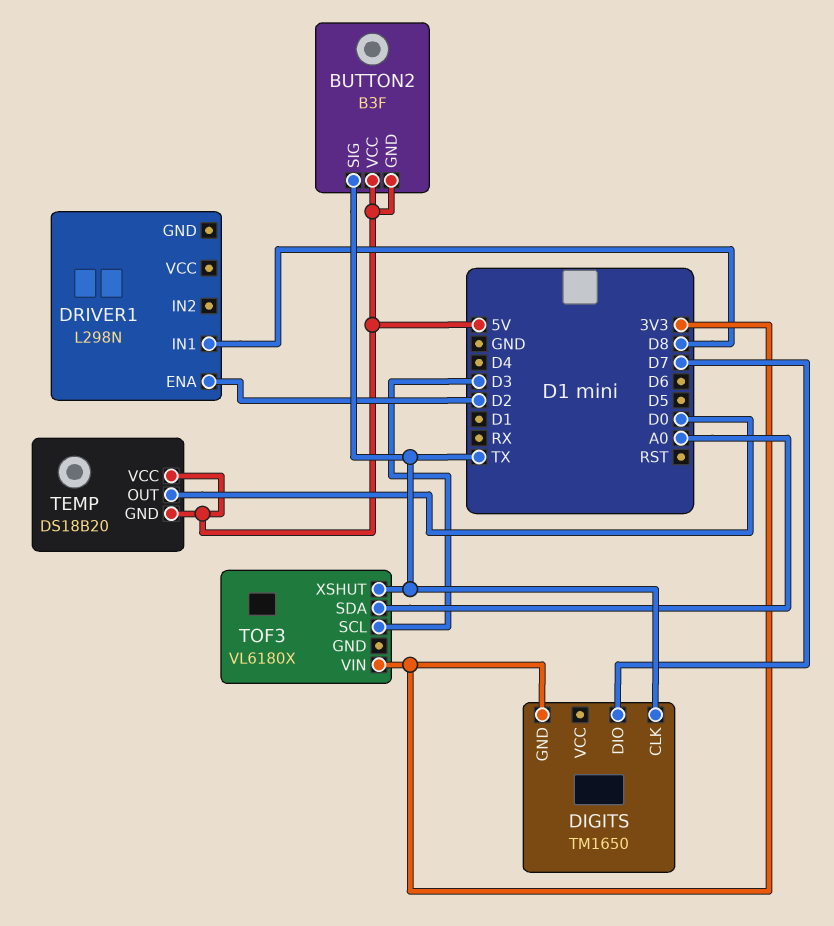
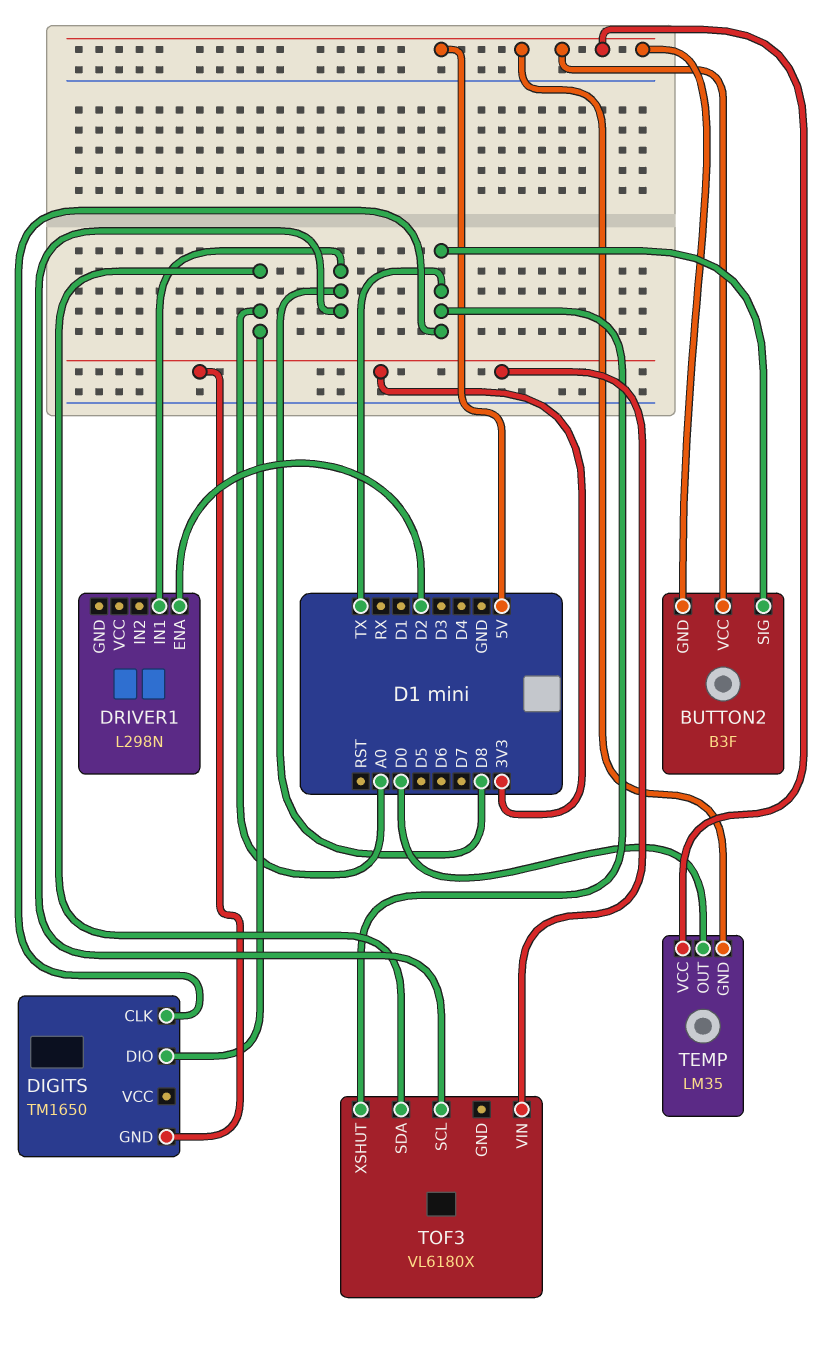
DIGITS pin DIO: D7 -> A0
TEMP: DS18B20 -> LM35
TOF3 pin SCL: D3 -> D8

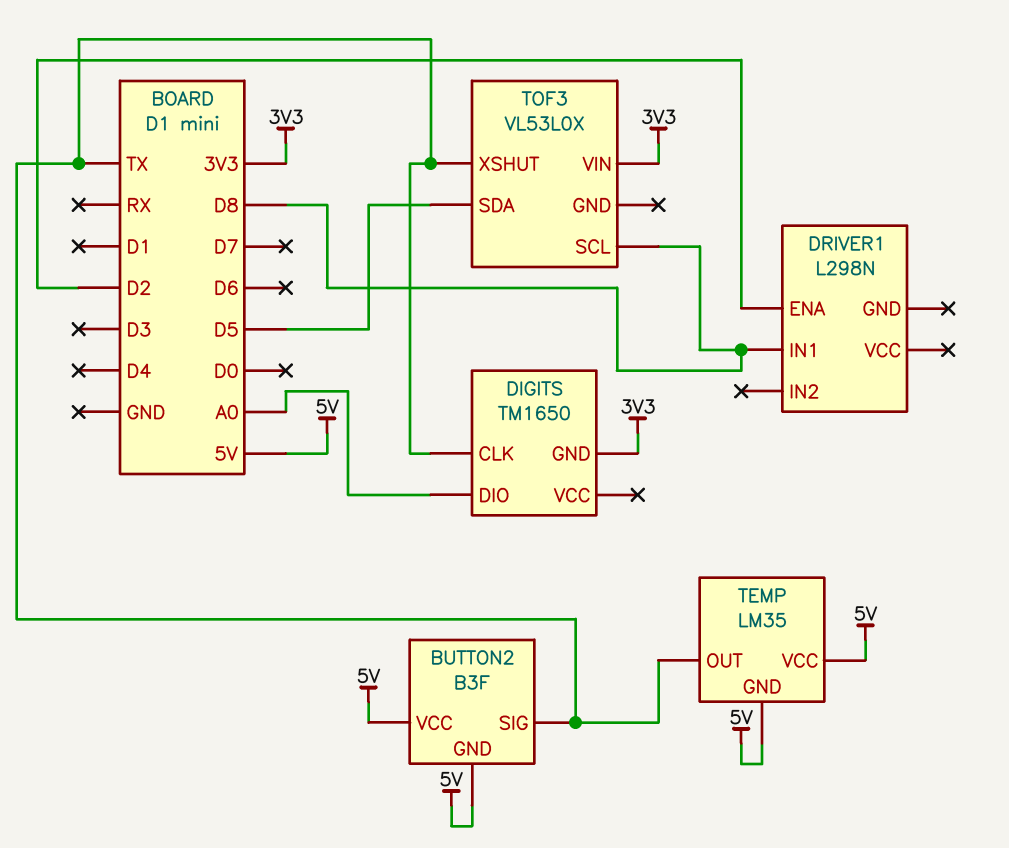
TEMP pin OUT: D0 -> TX
TOF3: VL6180X -> VL53L0X
TOF3 pin SDA: A0 -> D5

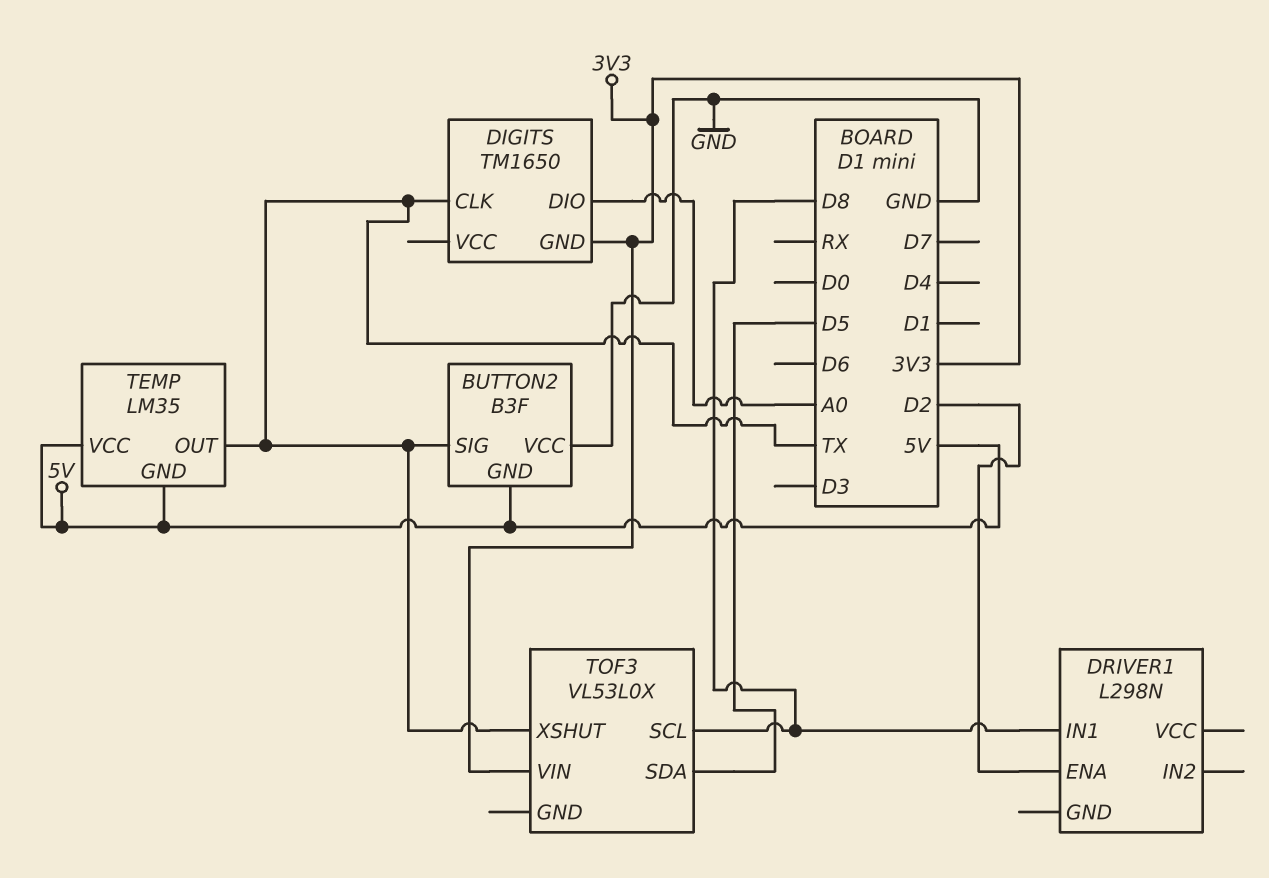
BUTTON2 pin VCC: 5V -> GND

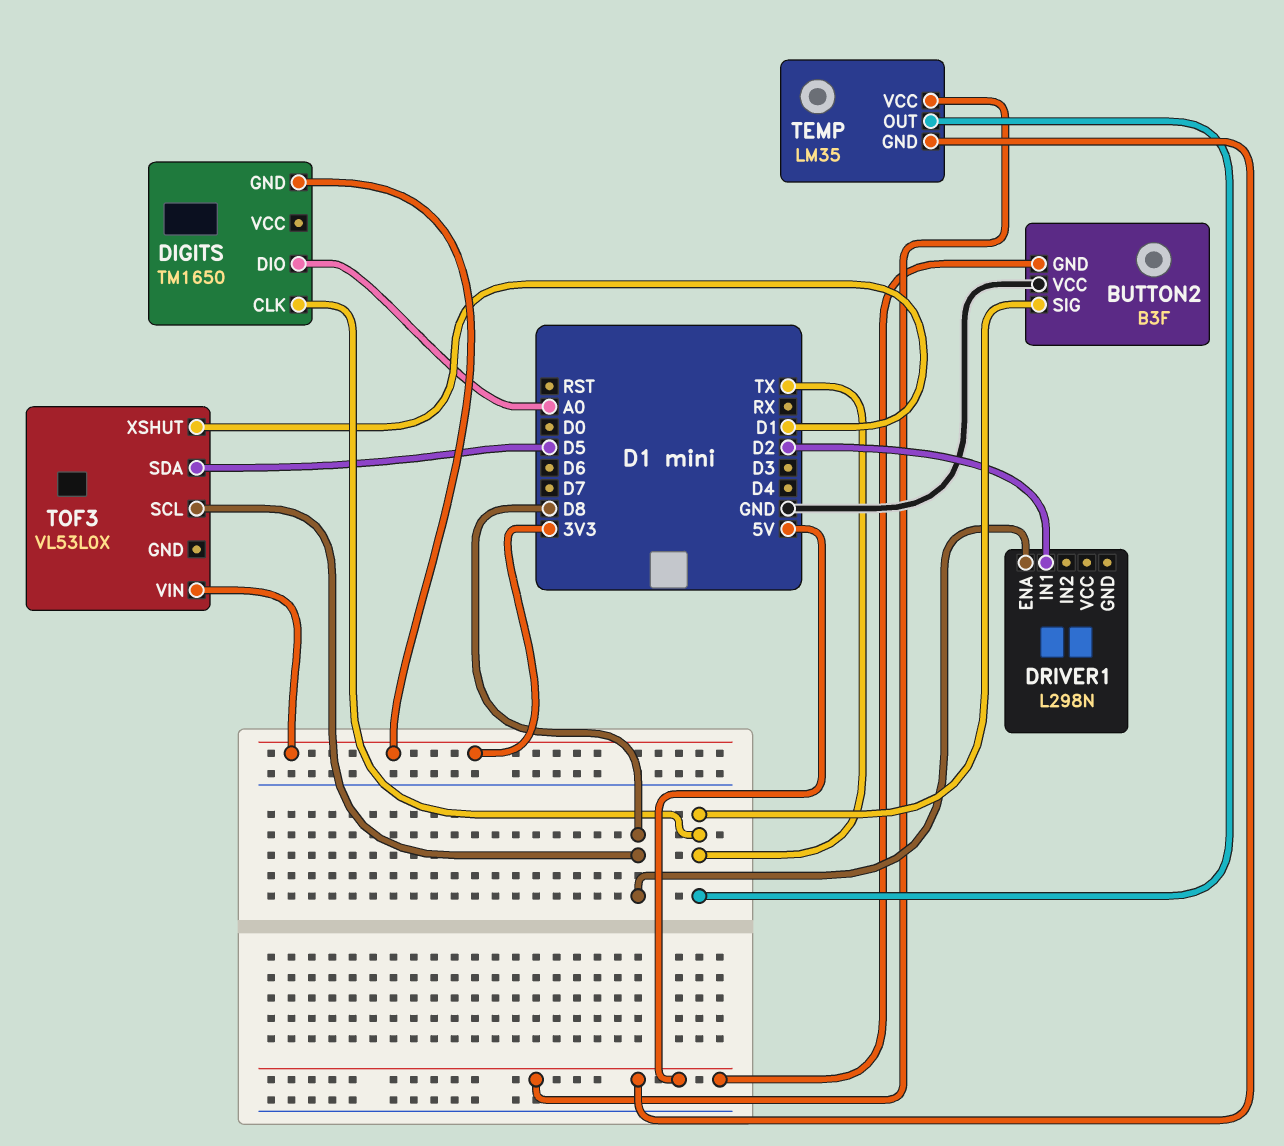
DRIVER1 pin ENA: D2 -> D8
DRIVER1 pin IN1: D8 -> D2
TOF3 pin XSHUT: TX -> D1

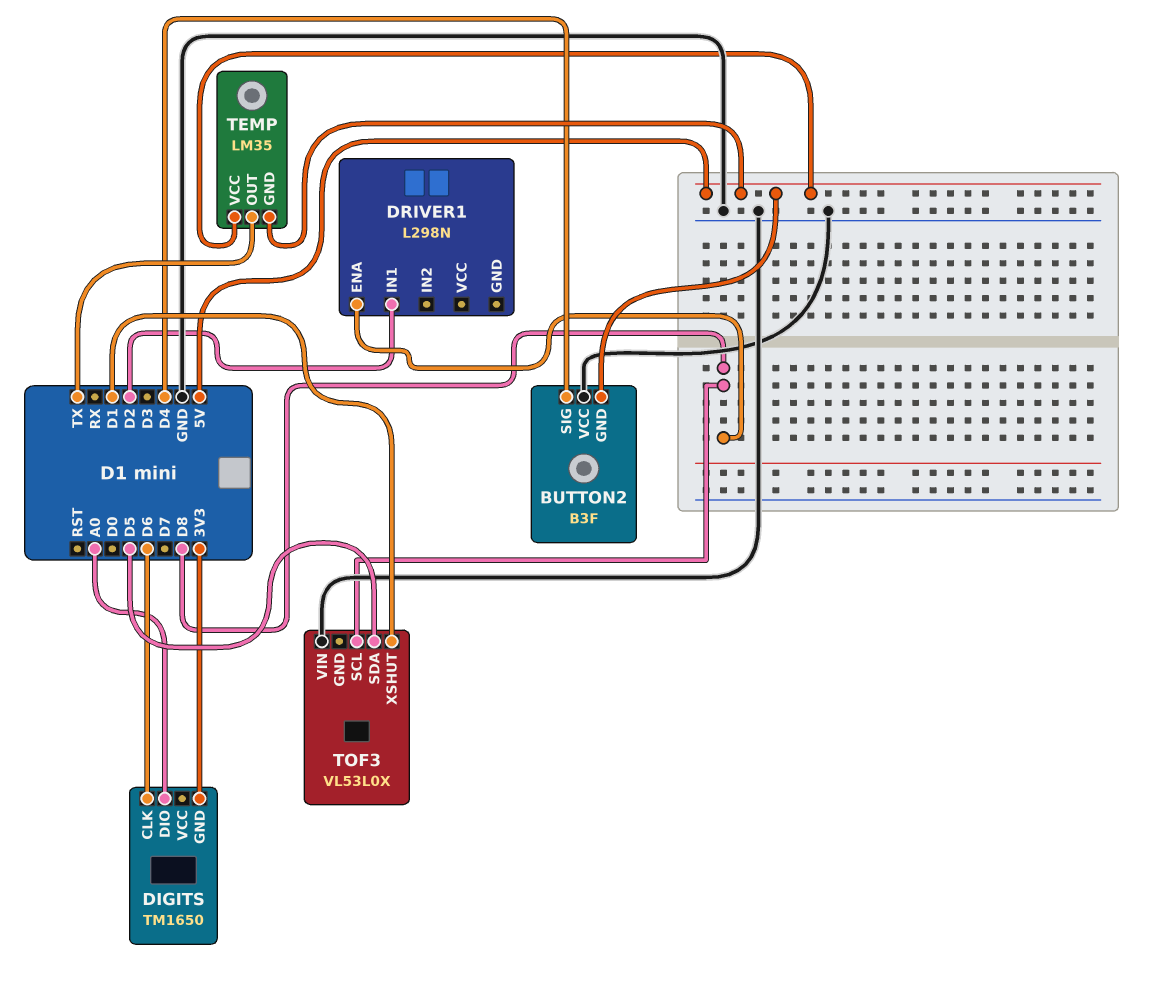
BUTTON2 pin SIG: TX -> D4
DIGITS pin CLK: TX -> D6
TOF3 pin VIN: 3V3 -> GND

